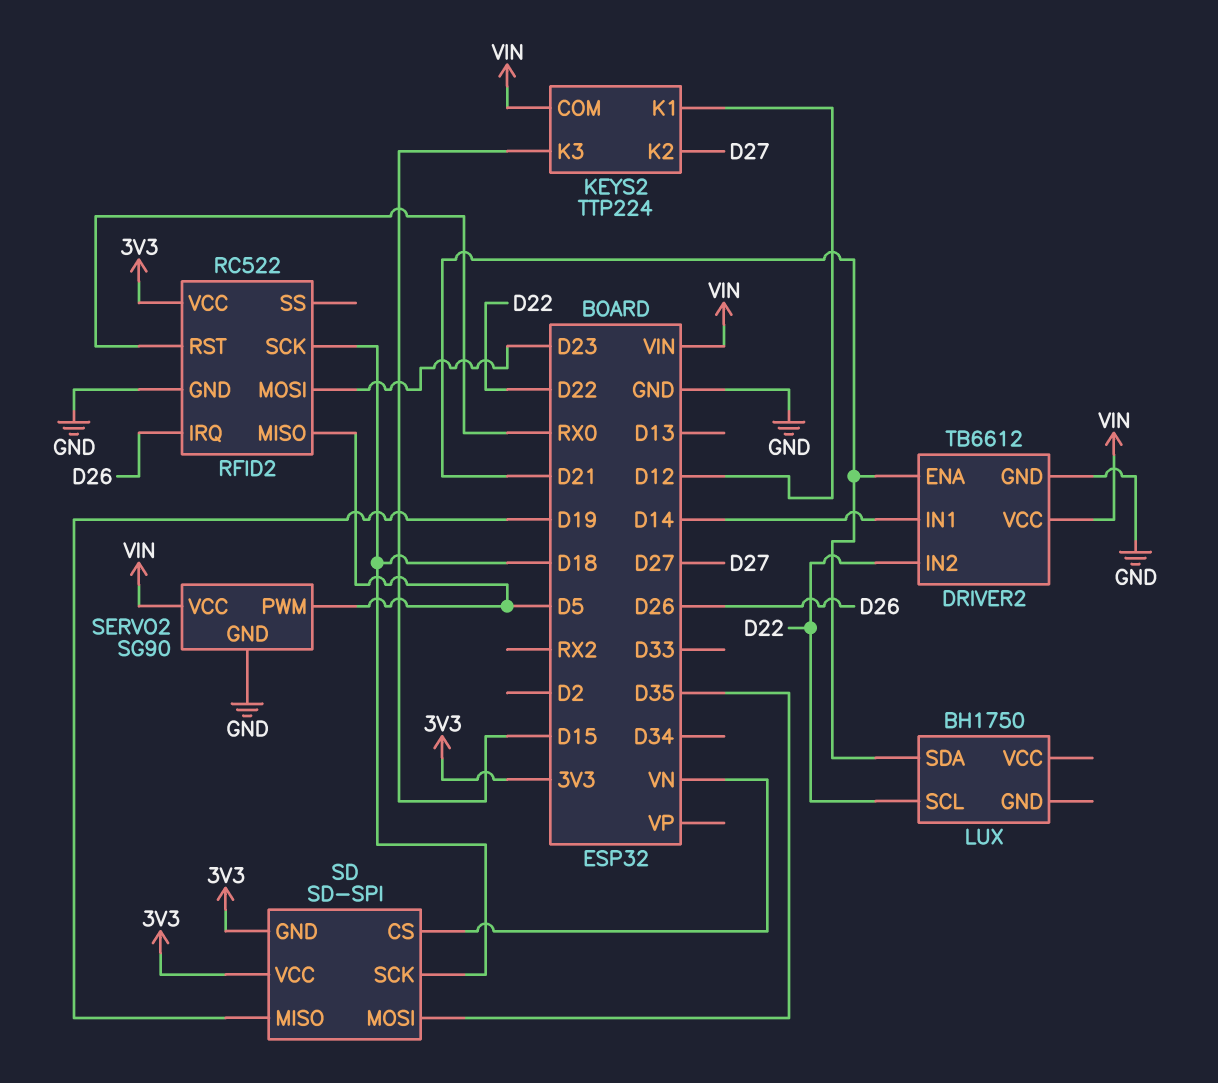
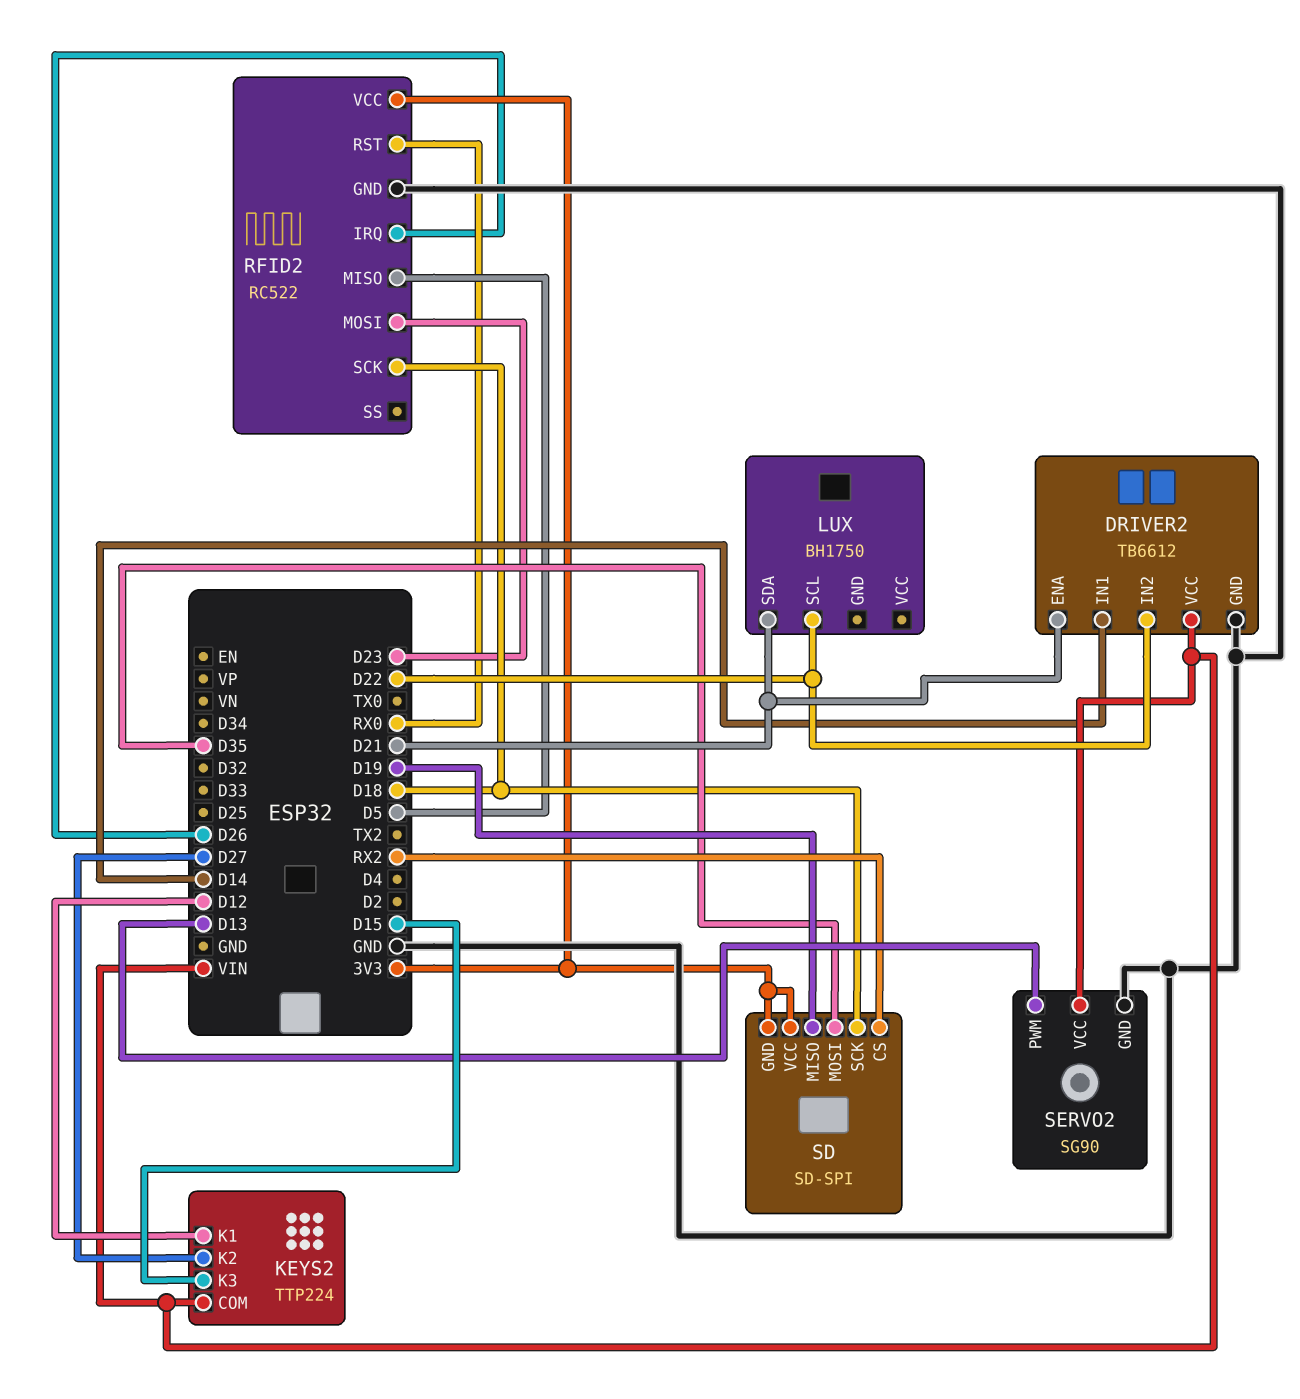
SD pin CS: VN -> RX2
SERVO2 pin PWM: D5 -> D13

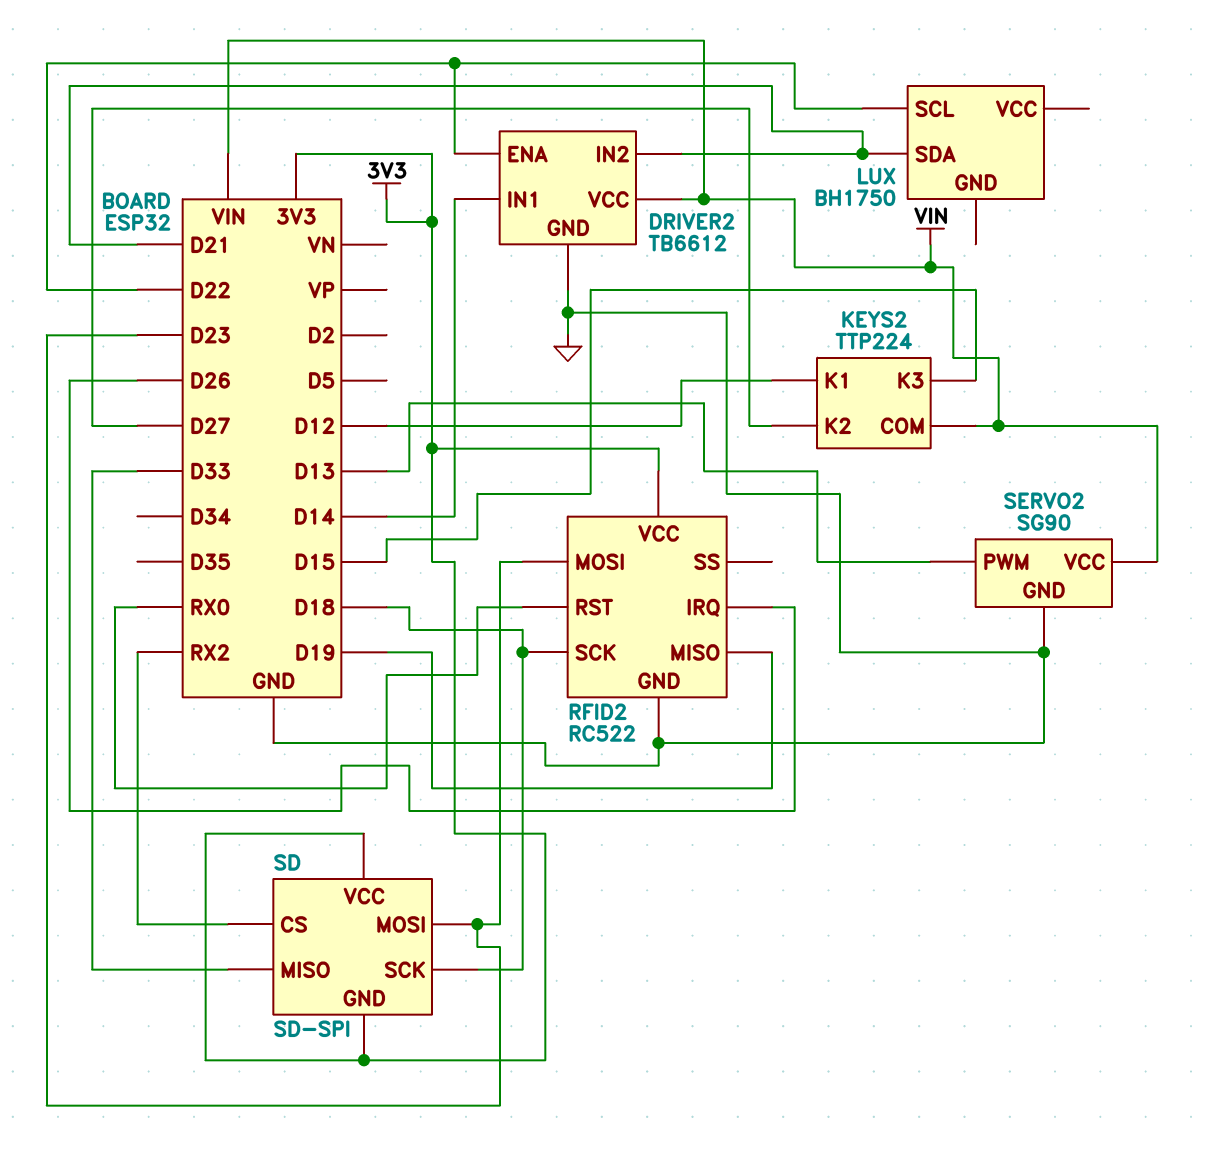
DRIVER2 pin ENA: D21 -> D22
DRIVER2 pin IN2: D22 -> D21
RFID2 pin MISO: D5 -> D19
SD pin MISO: D19 -> D33
SD pin MOSI: D35 -> D23

